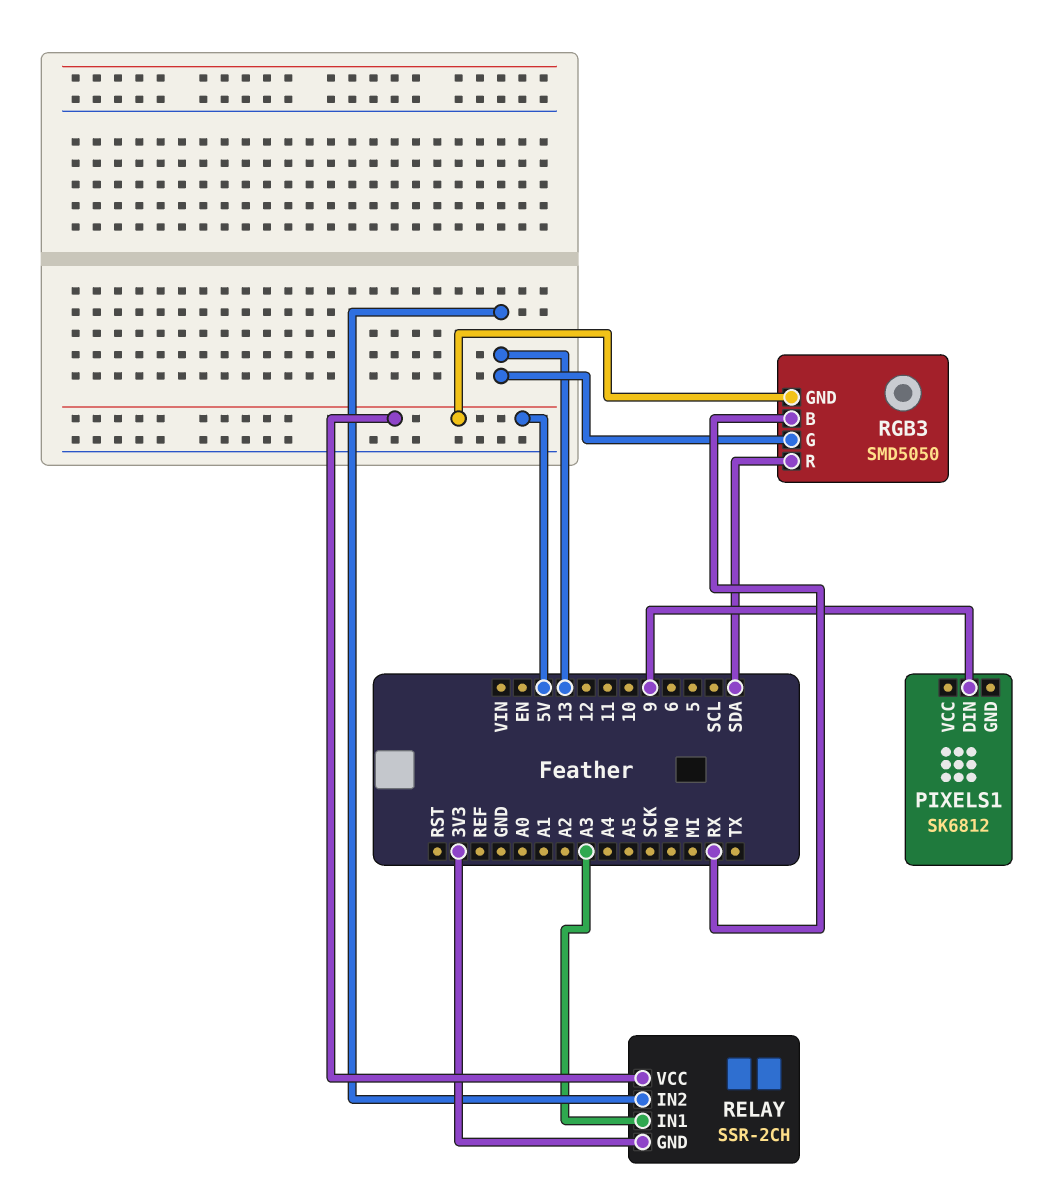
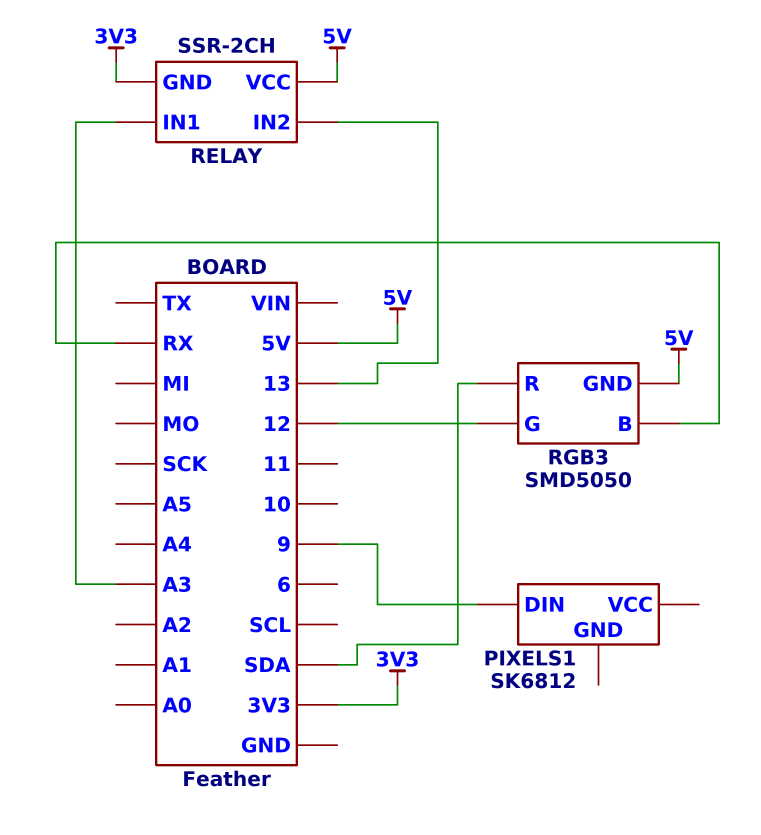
RGB3 pin G: 13 -> 12

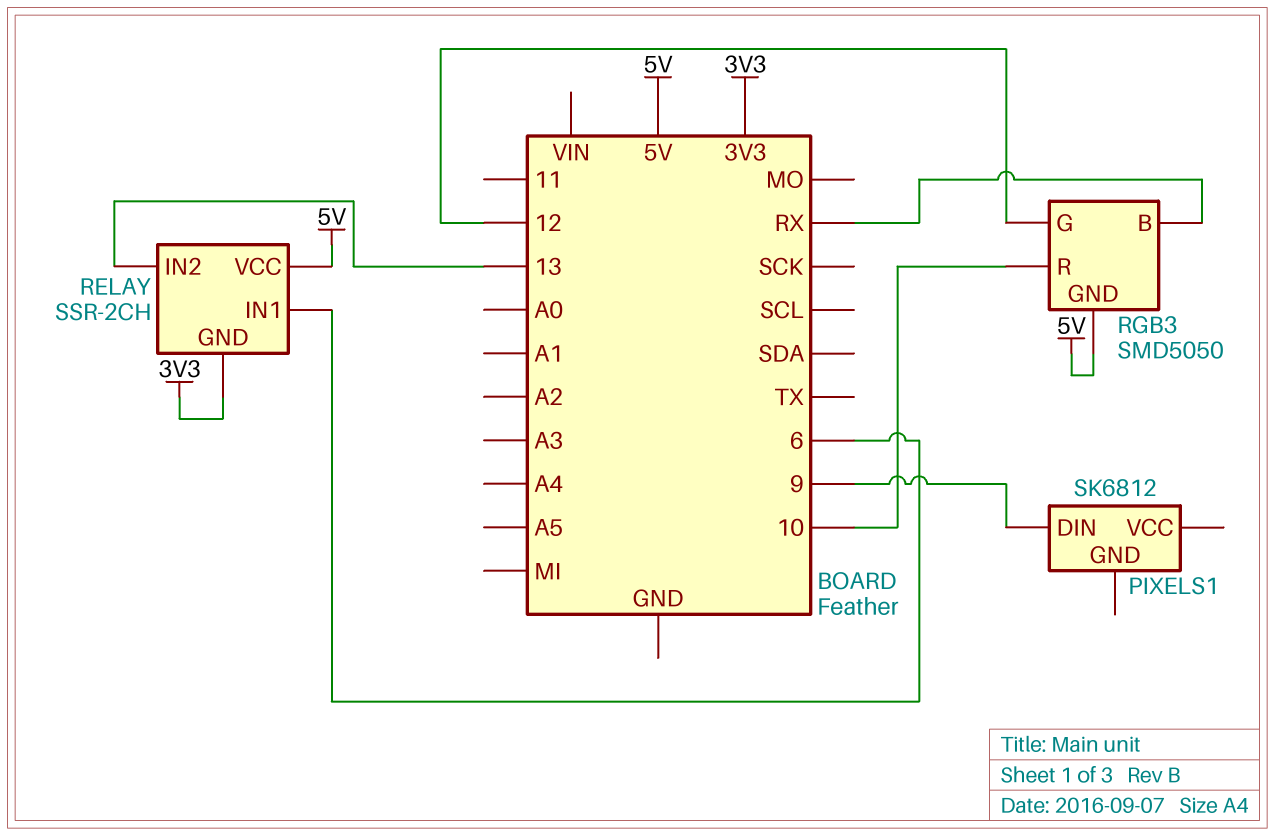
RELAY pin IN1: A3 -> 6
RGB3 pin R: SDA -> 10

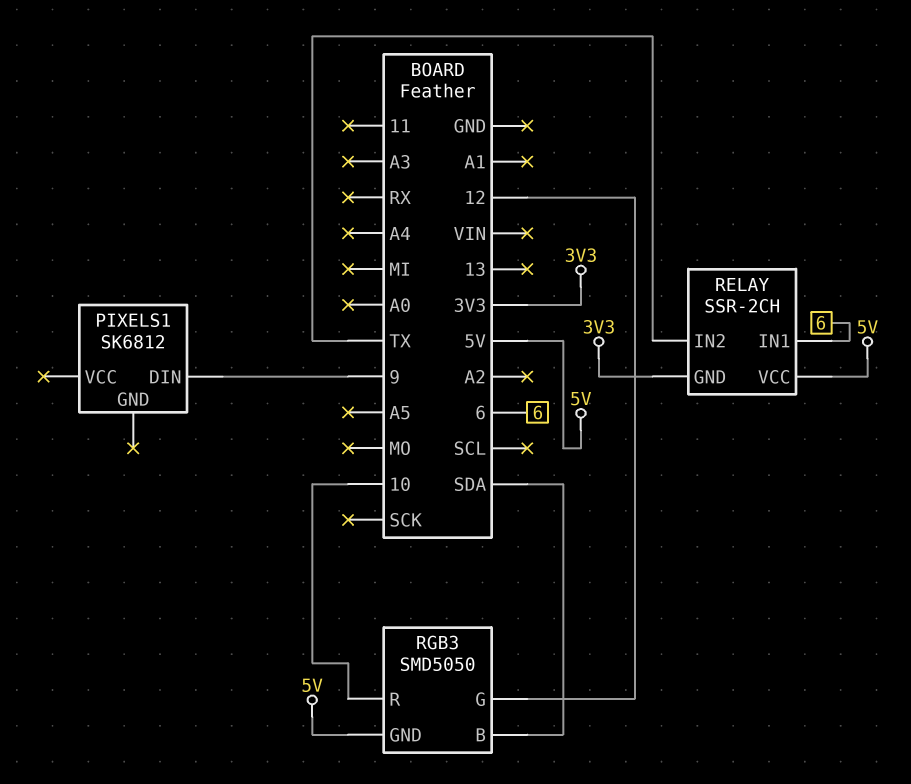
RELAY pin IN2: 13 -> TX
RGB3 pin B: RX -> SDA

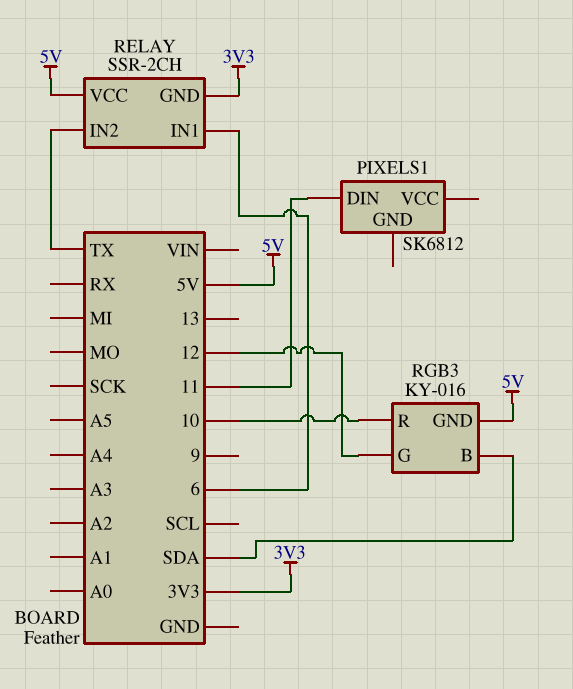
PIXELS1 pin DIN: 9 -> 11
RGB3: SMD5050 -> KY-016

